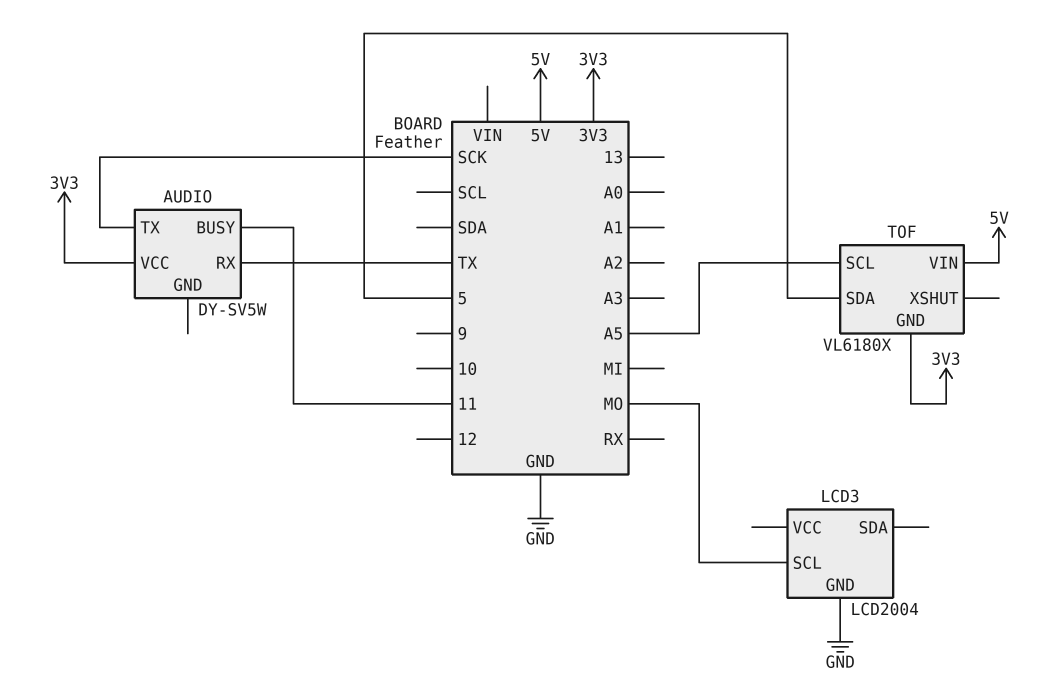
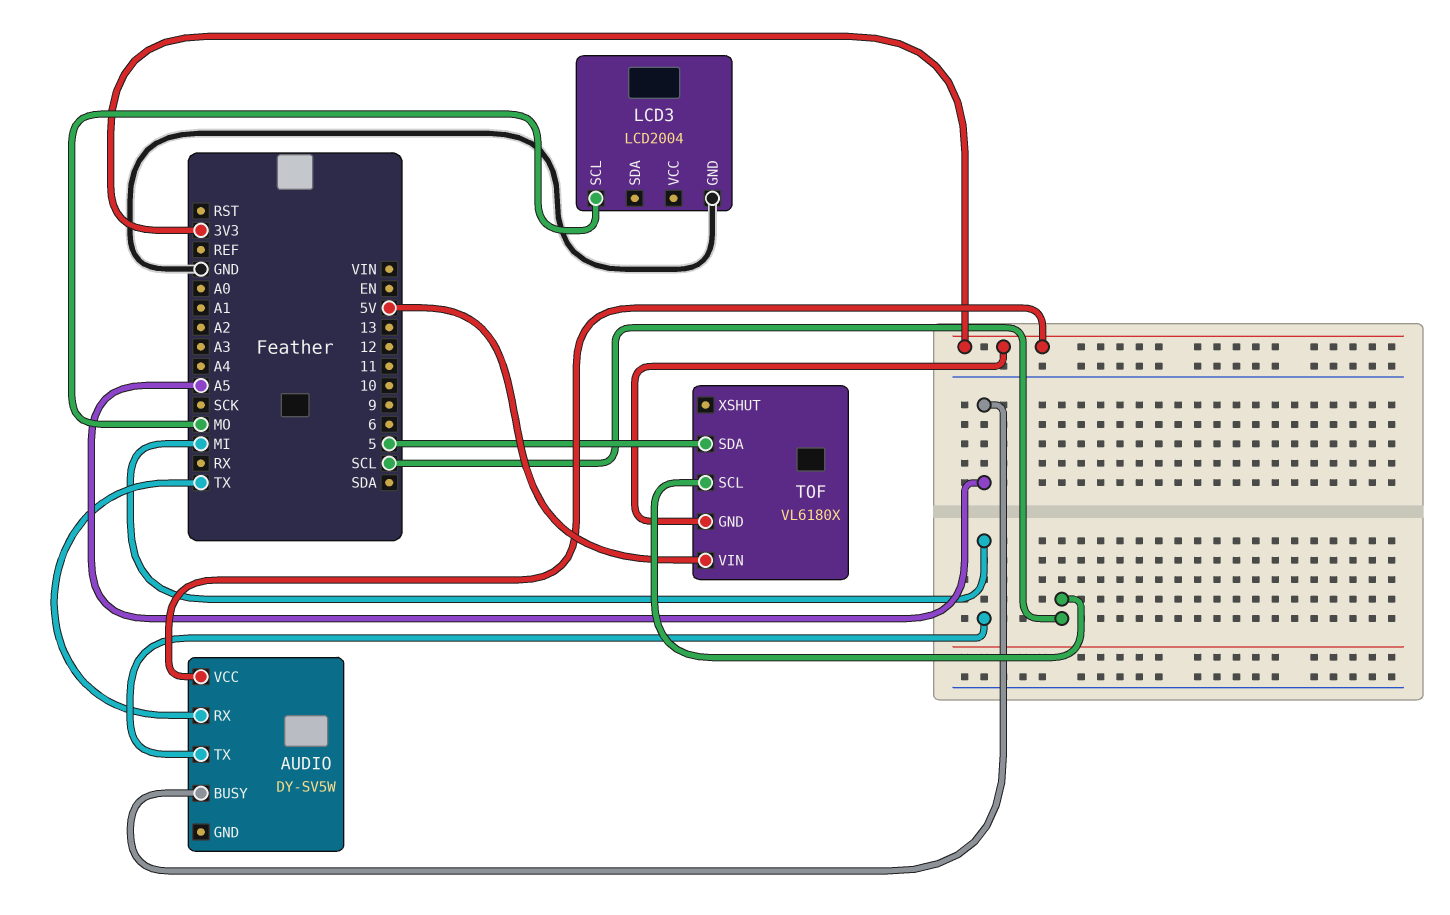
AUDIO pin BUSY: 11 -> A5
AUDIO pin TX: SCK -> MI
TOF pin SCL: A5 -> SCL

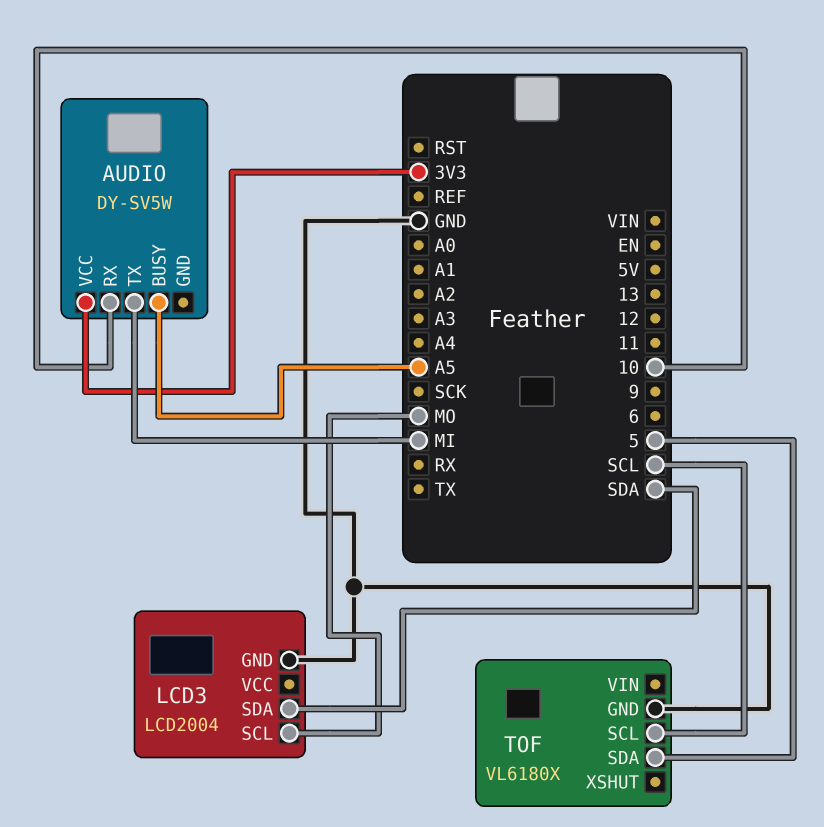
AUDIO pin RX: TX -> 10
LCD3 pin SDA: none -> SDA
TOF pin GND: 3V3 -> GND
TOF pin VIN: 5V -> none

